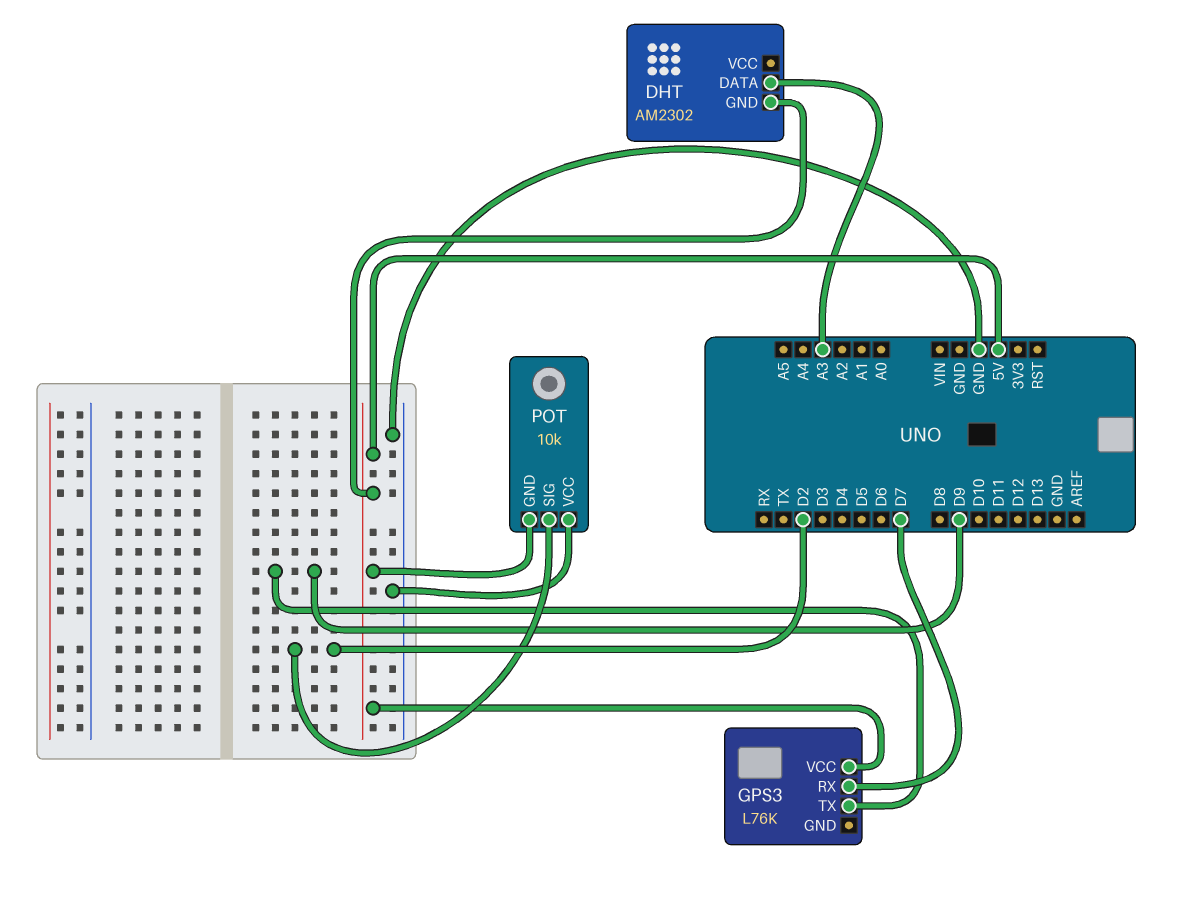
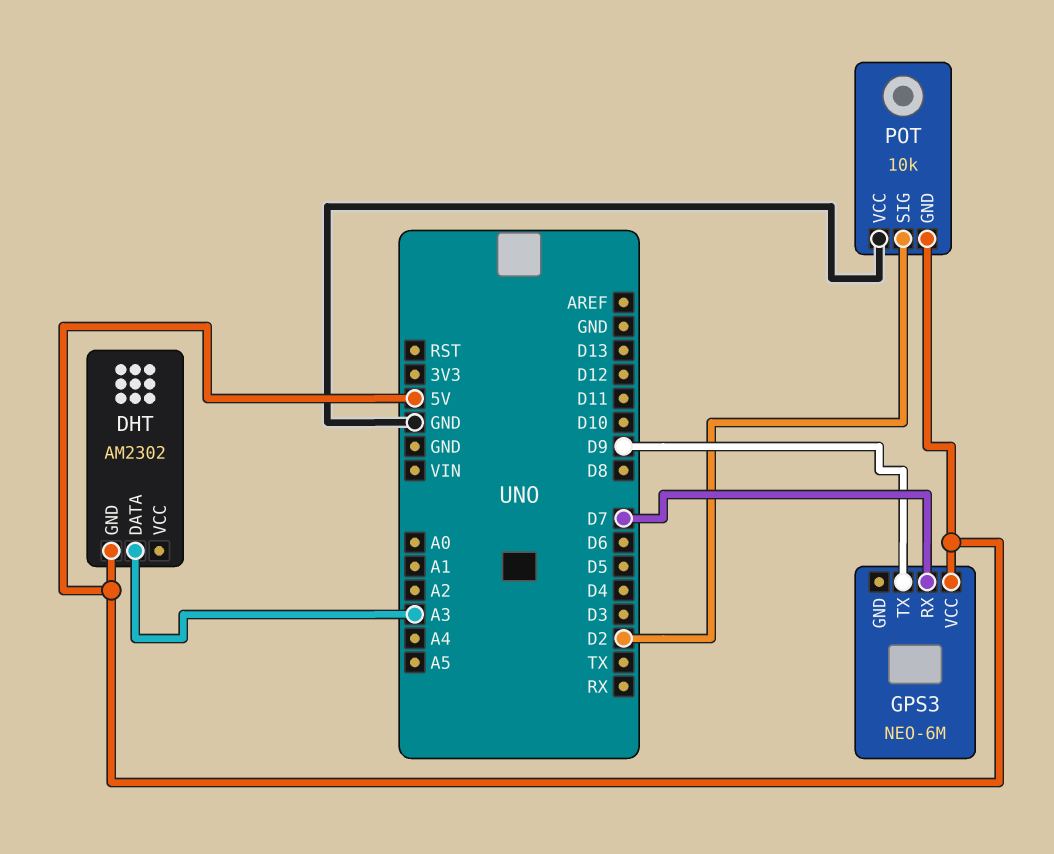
GPS3: L76K -> NEO-6M

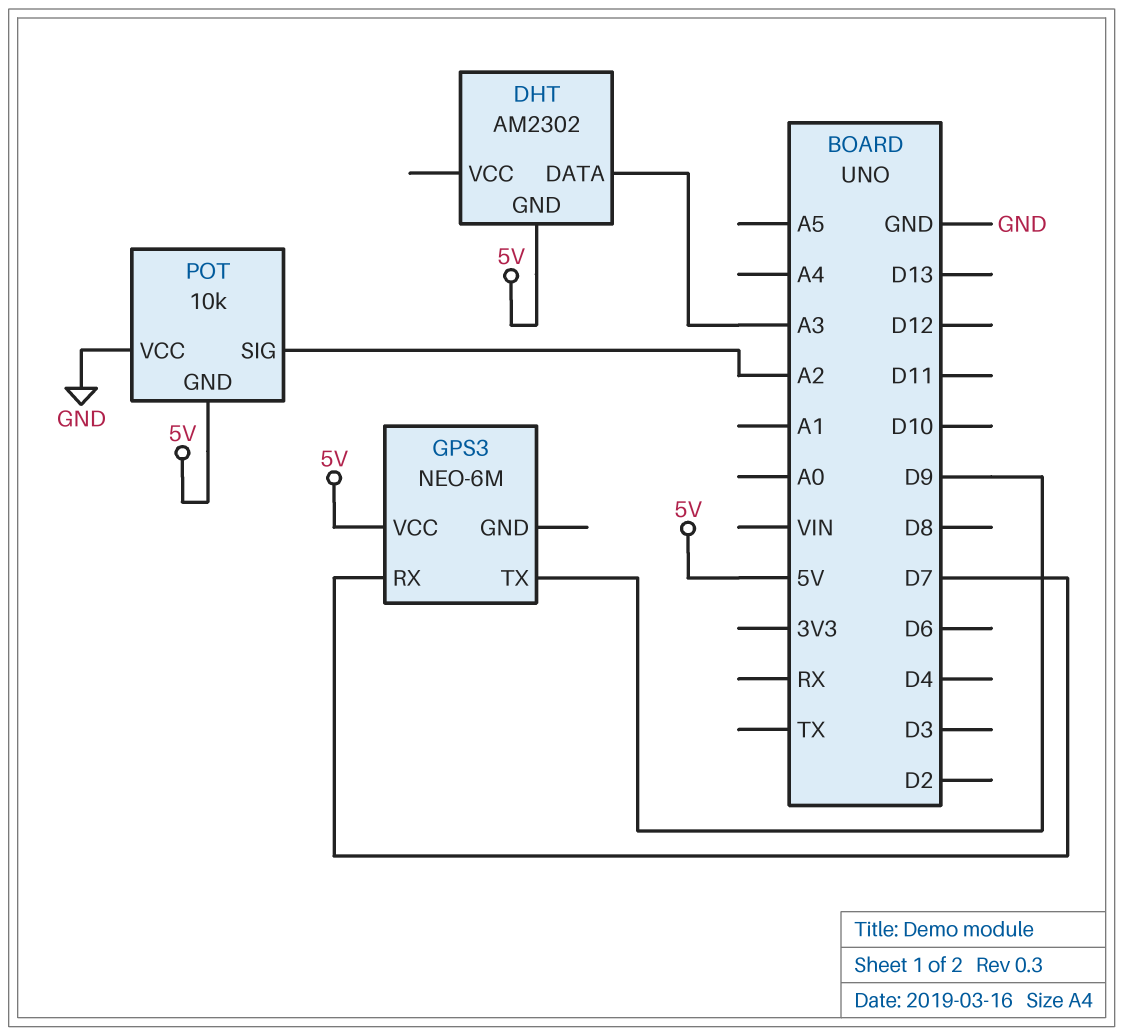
POT pin SIG: D2 -> A2

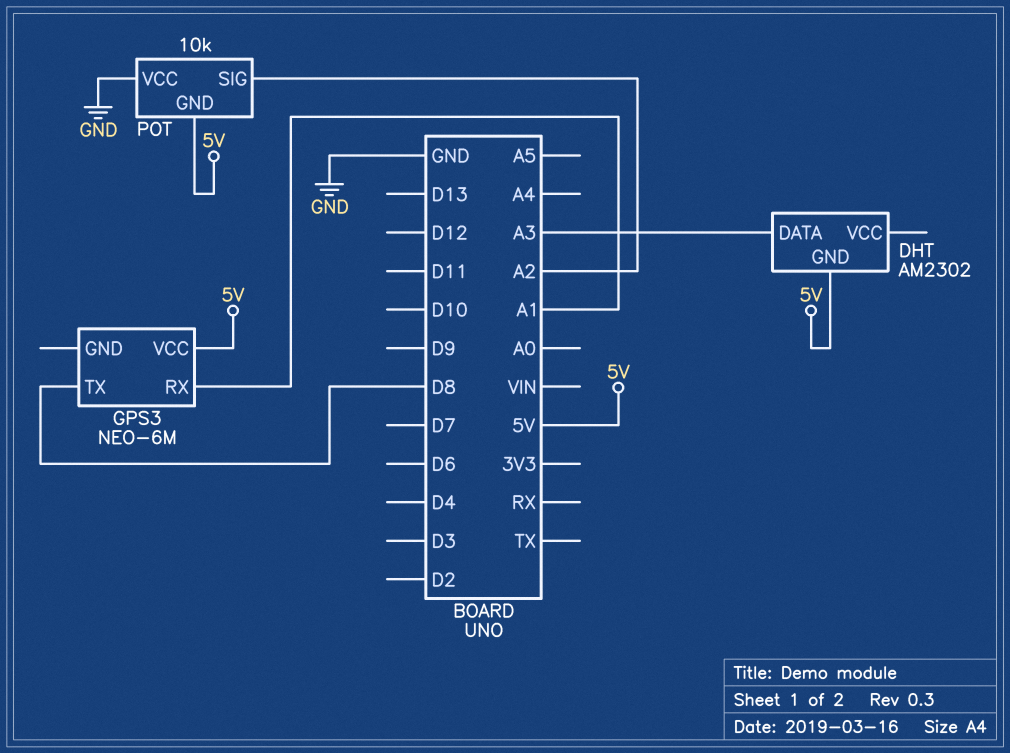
GPS3 pin RX: D7 -> A1
GPS3 pin TX: D9 -> D8

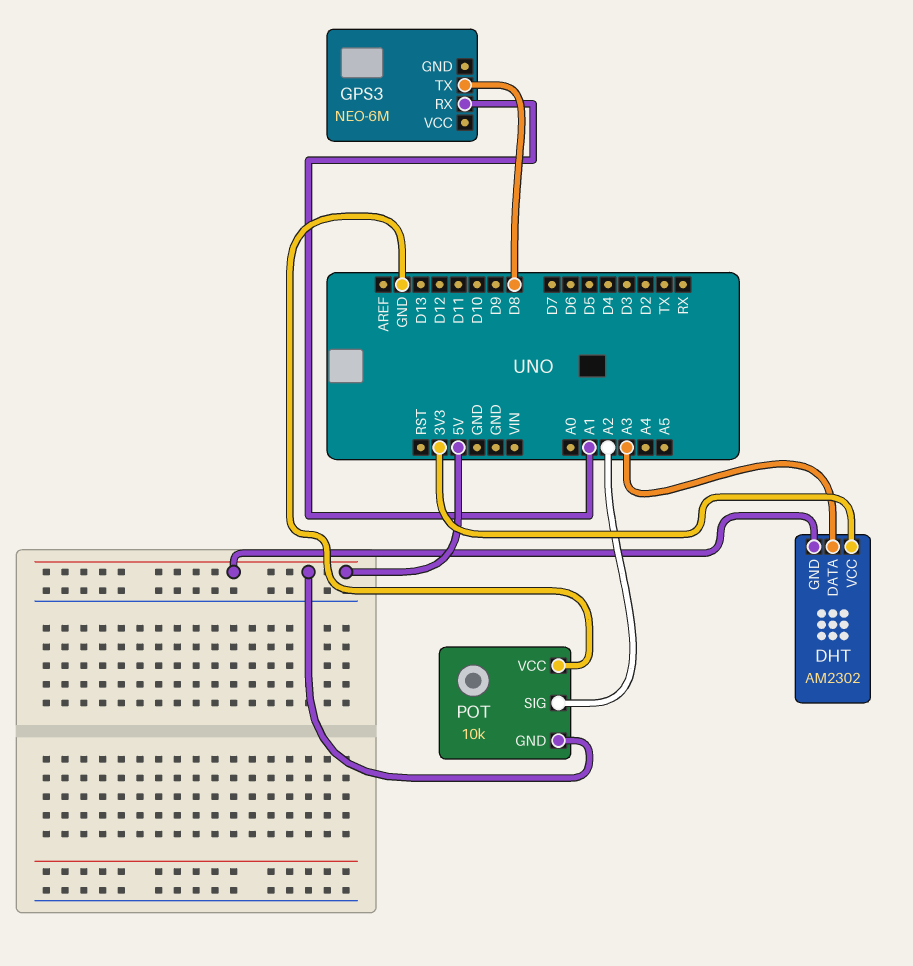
DHT pin VCC: none -> 3V3
GPS3 pin VCC: 5V -> none

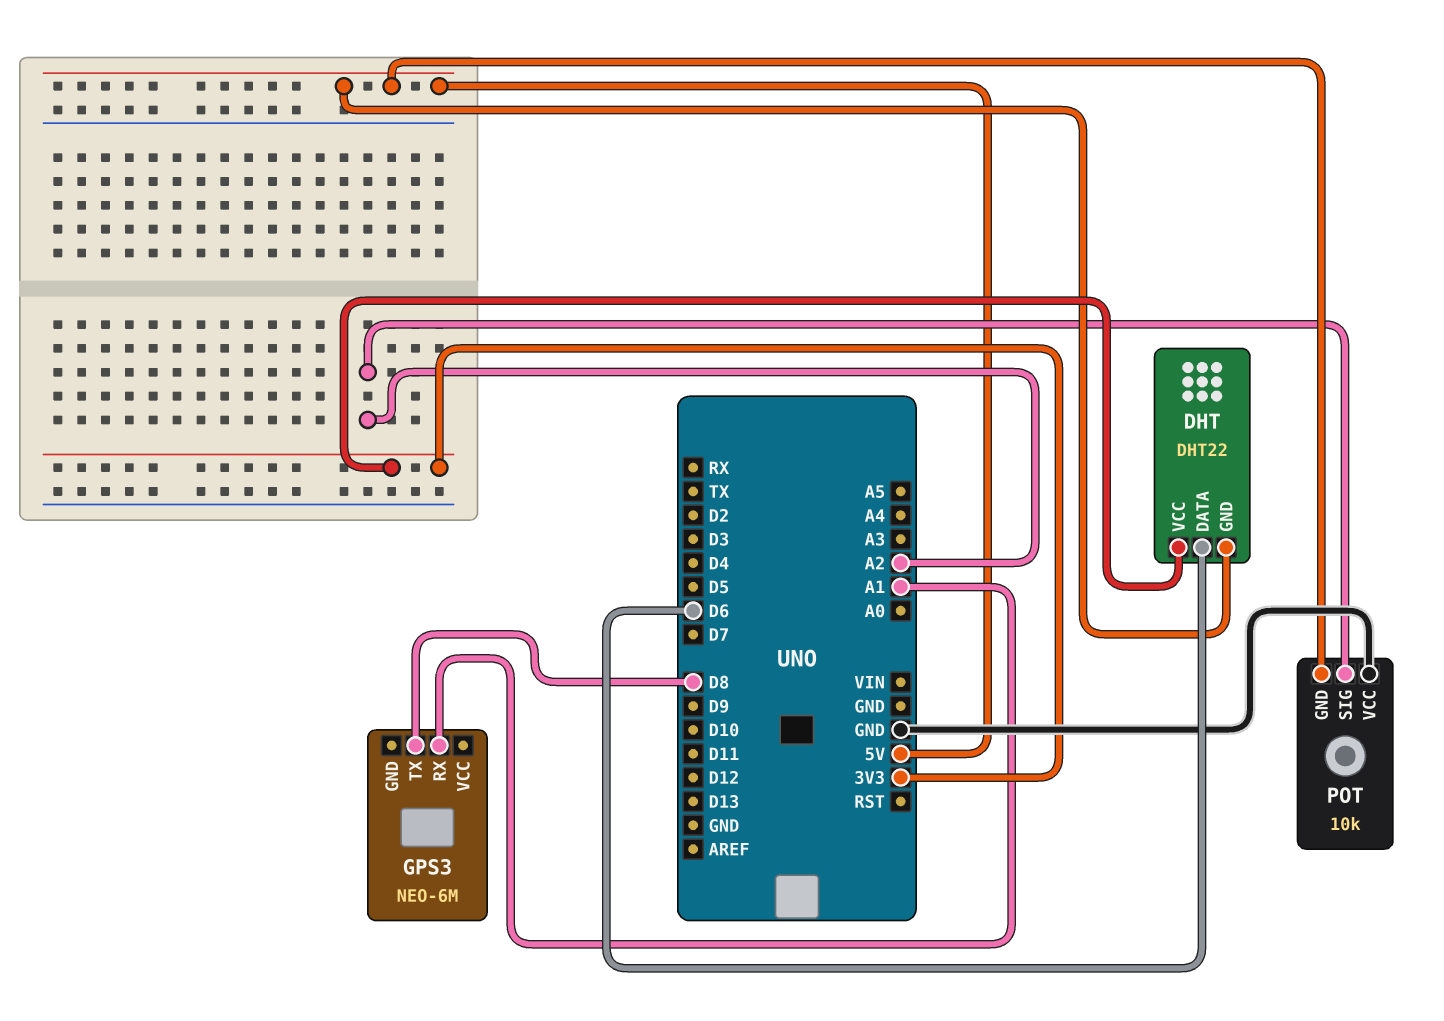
DHT: AM2302 -> DHT22
DHT pin DATA: A3 -> D6

